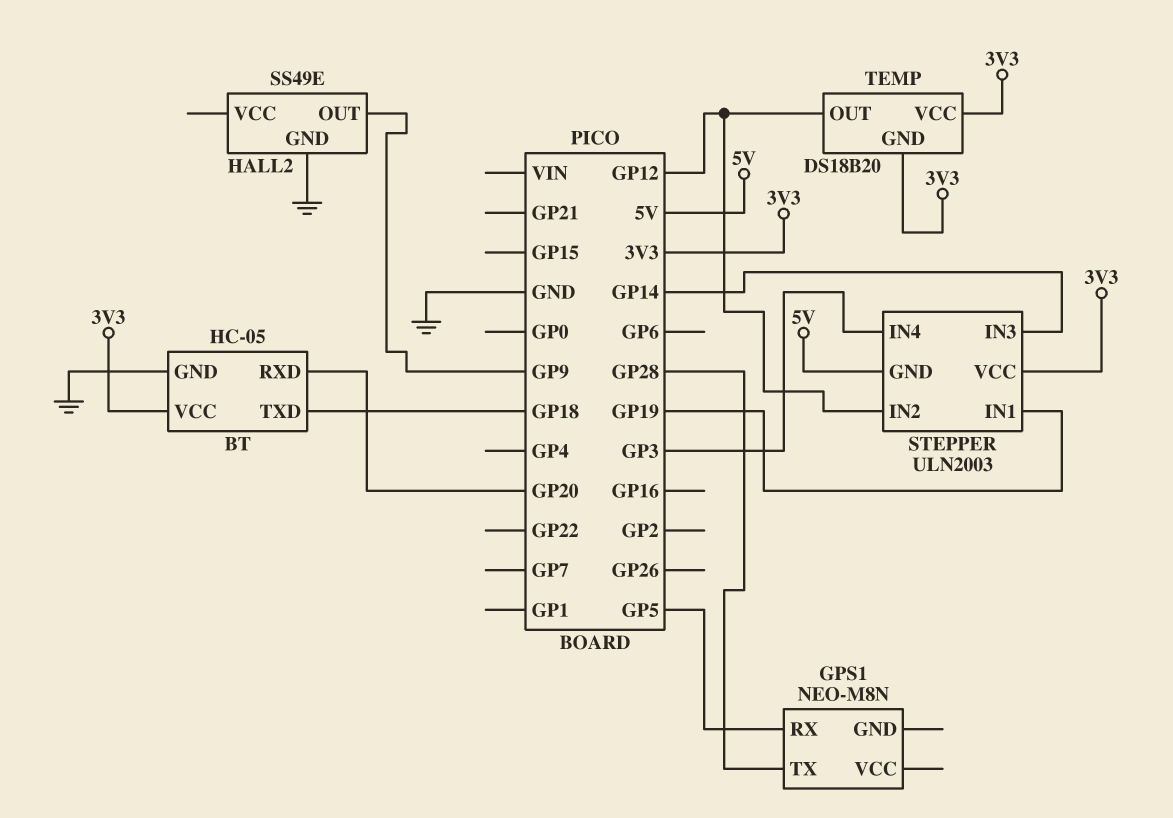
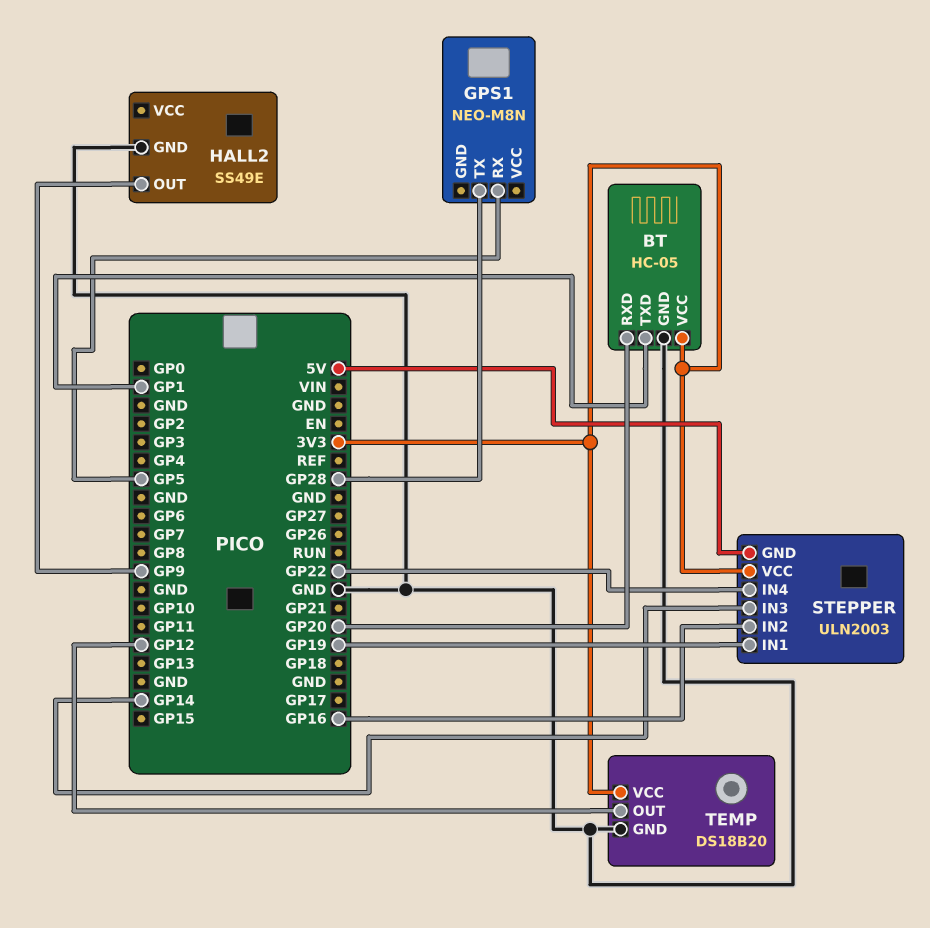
BT pin TXD: GP18 -> GP1
STEPPER pin IN2: GP12 -> GP16
STEPPER pin IN4: GP3 -> GP22
TEMP pin GND: 3V3 -> GND

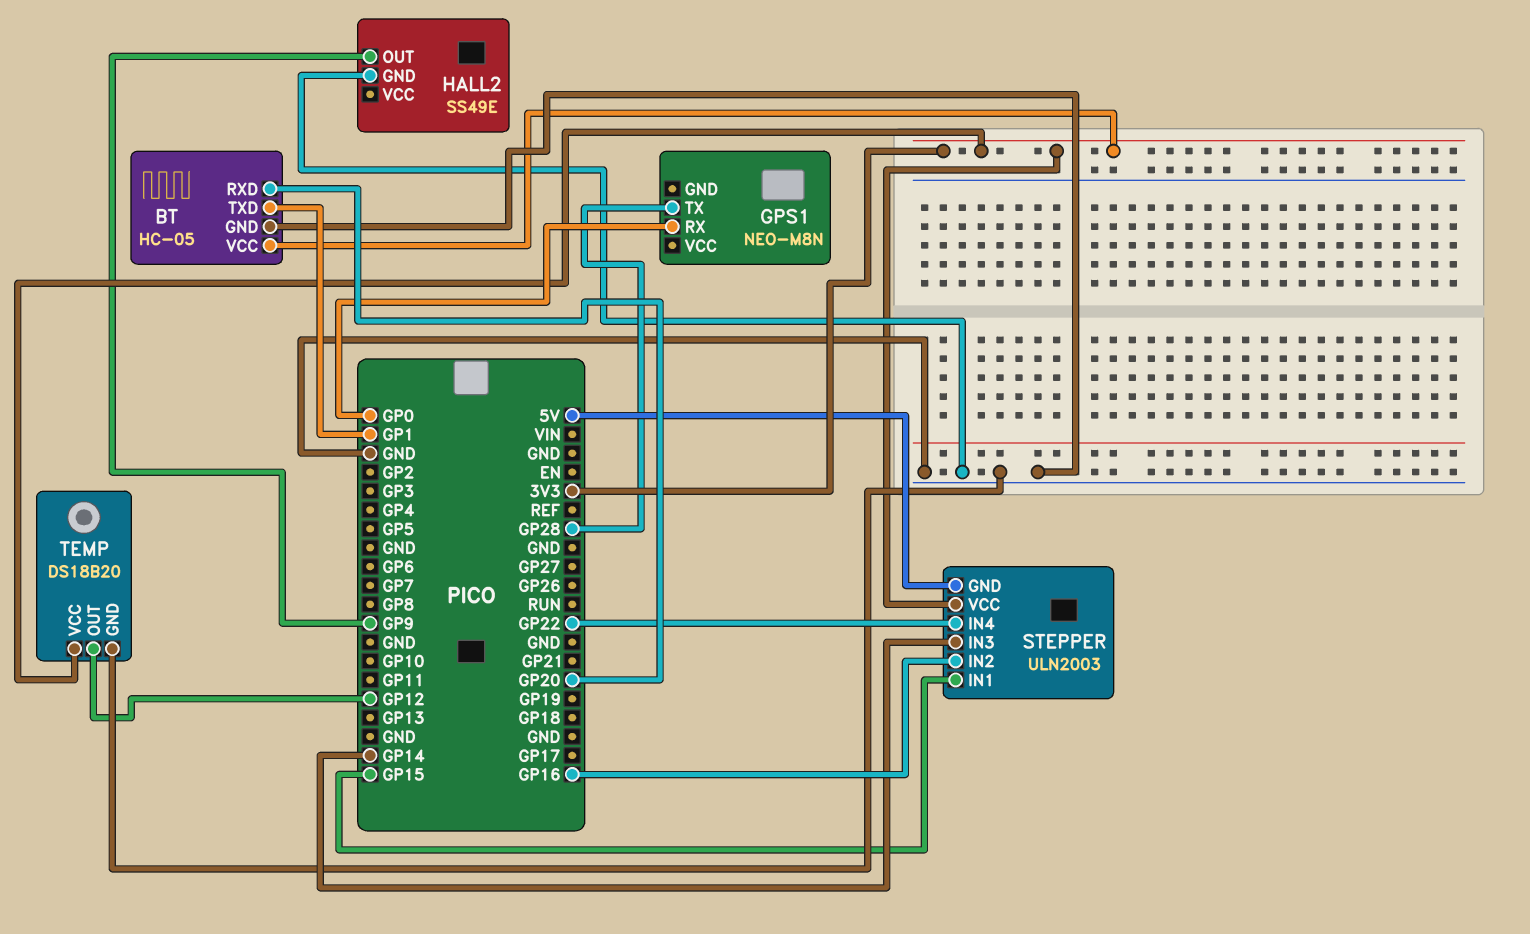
GPS1 pin RX: GP5 -> GP0
STEPPER pin IN1: GP19 -> GP15

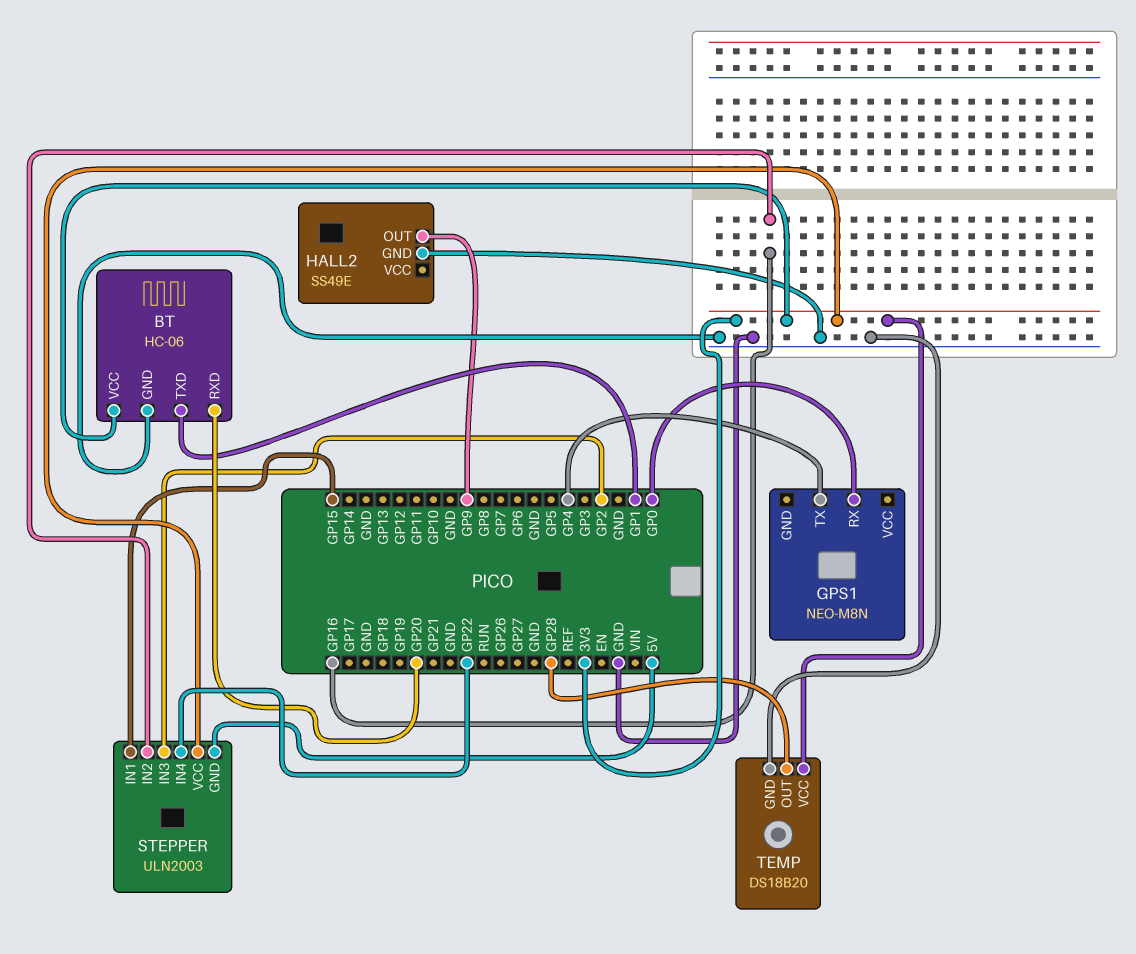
BT: HC-05 -> HC-06
GPS1 pin TX: GP28 -> GP4
STEPPER pin IN3: GP14 -> GP2
TEMP pin OUT: GP12 -> GP28

